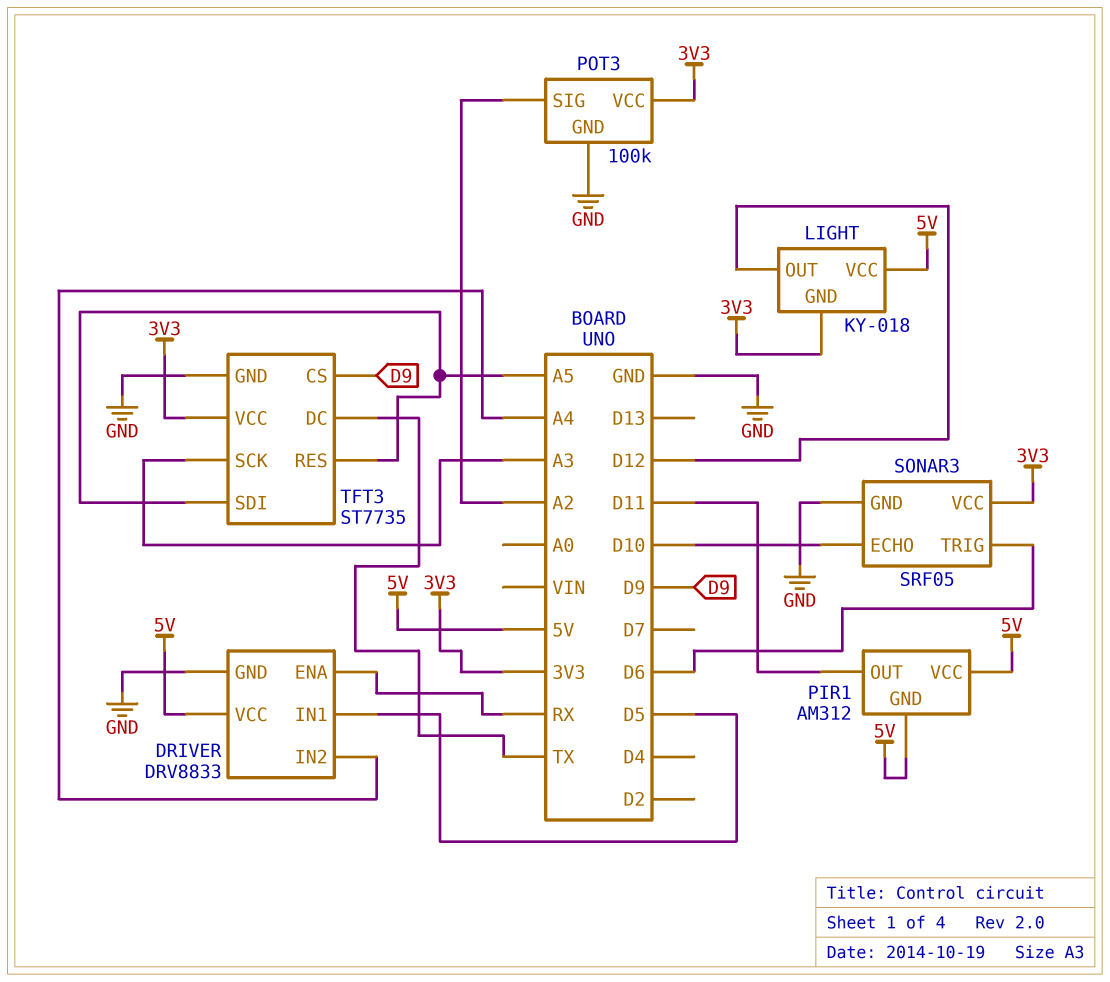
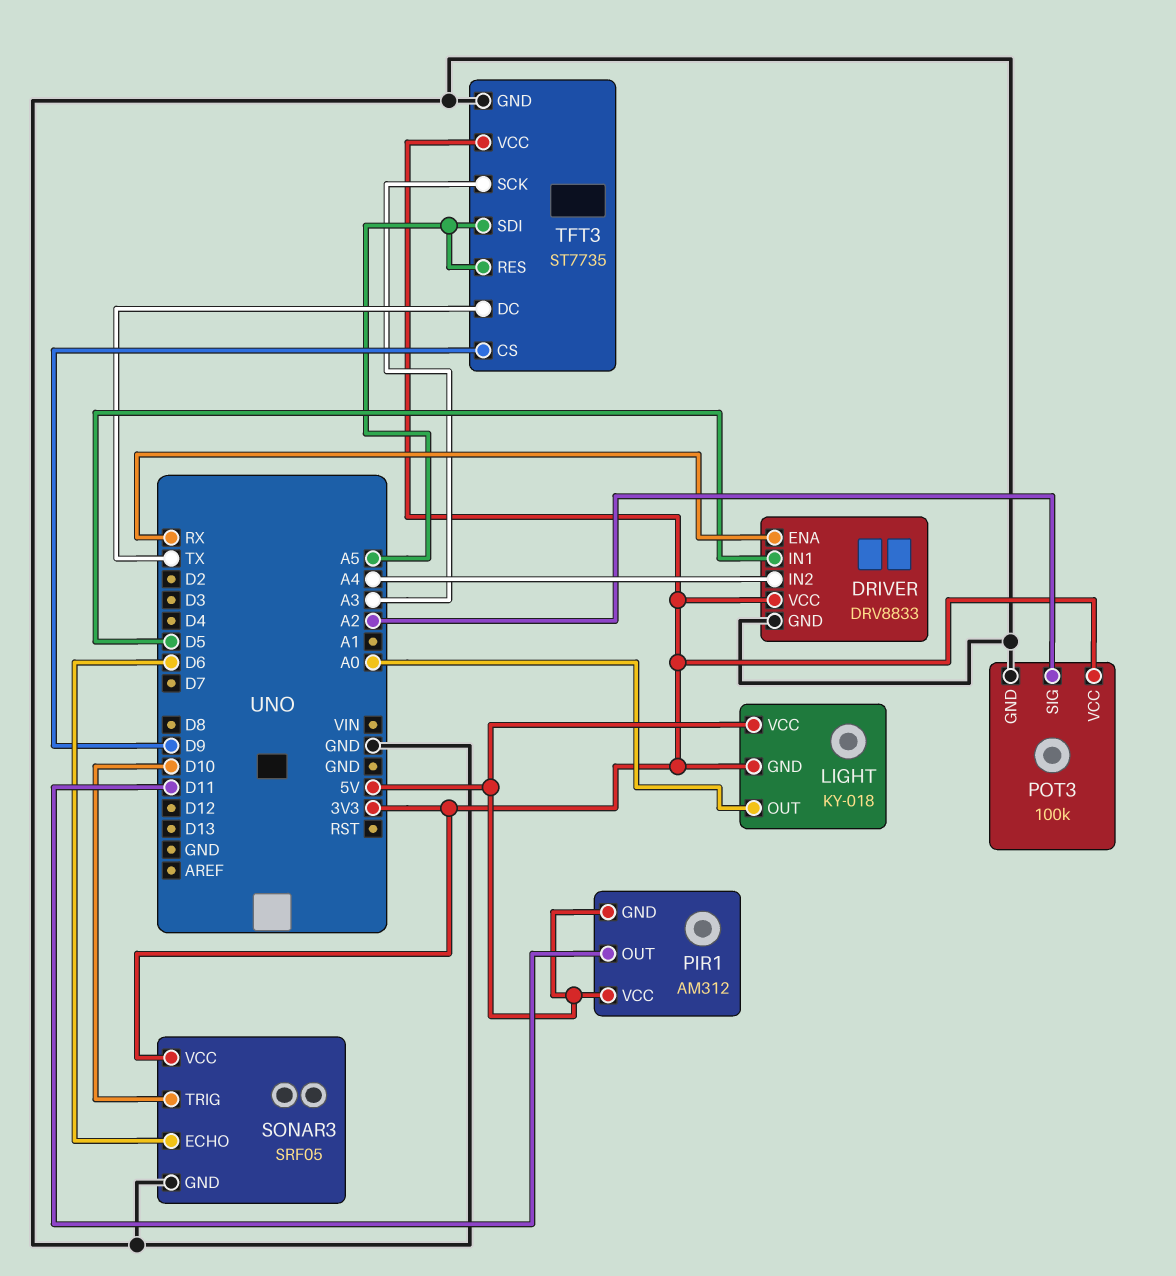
DRIVER pin VCC: 5V -> 3V3
LIGHT pin OUT: D12 -> A0
SONAR3 pin ECHO: D10 -> D6
SONAR3 pin TRIG: D6 -> D10

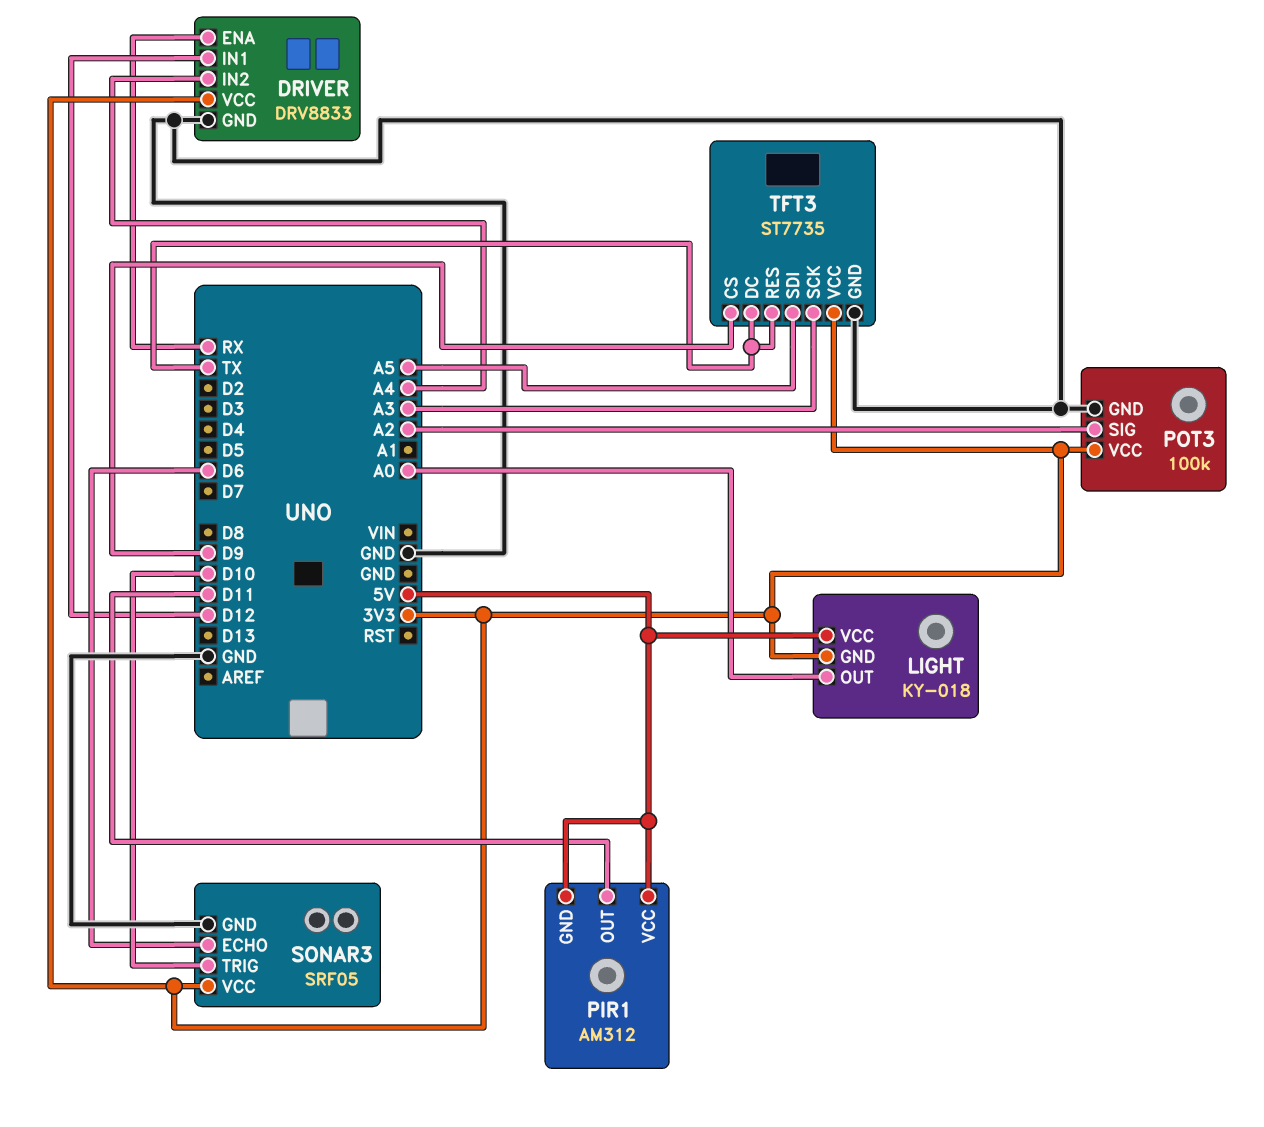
DRIVER pin IN1: D5 -> D12
TFT3 pin RES: A5 -> TX

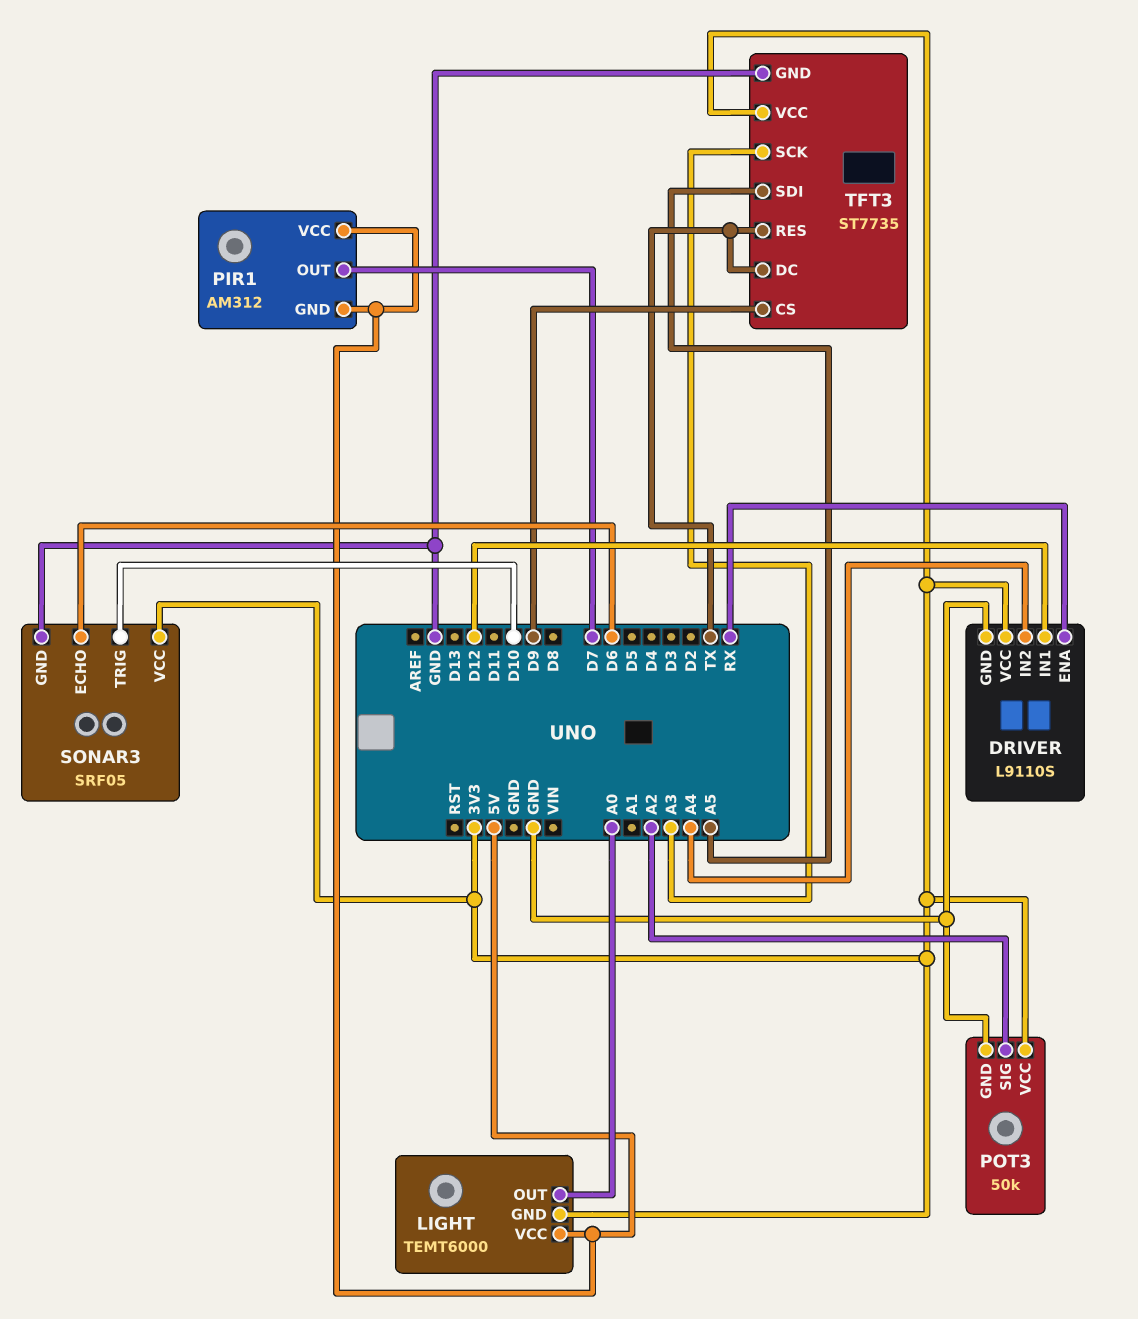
DRIVER: DRV8833 -> L9110S
LIGHT: KY-018 -> TEMT6000
PIR1 pin OUT: D11 -> D7
POT3: 100k -> 50k

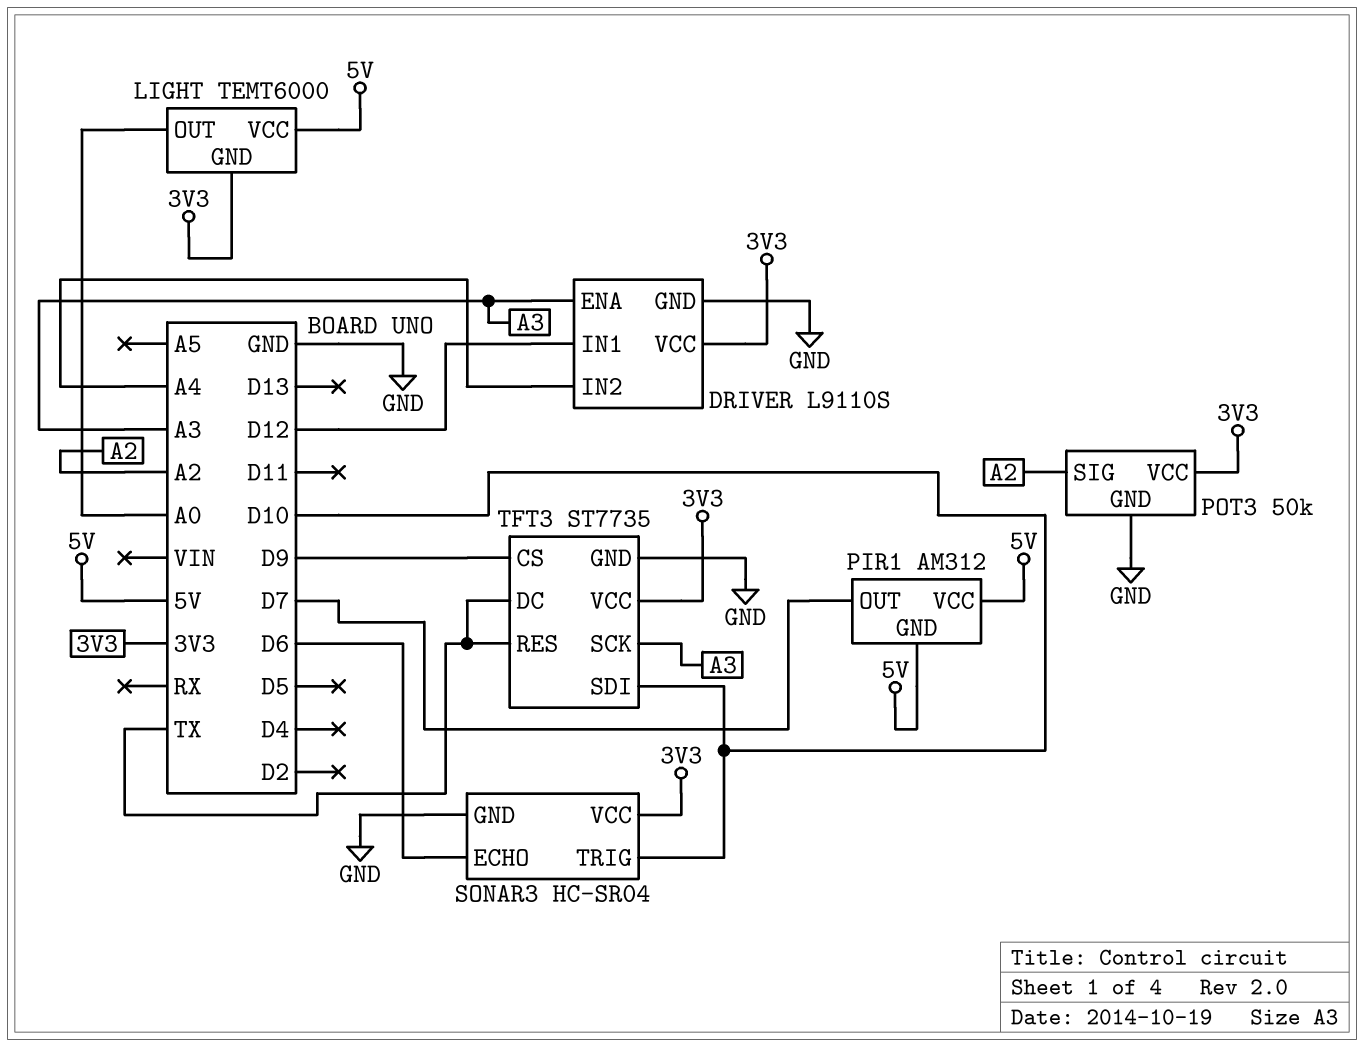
DRIVER pin ENA: RX -> A3
SONAR3: SRF05 -> HC-SR04
TFT3 pin SDI: A5 -> D10

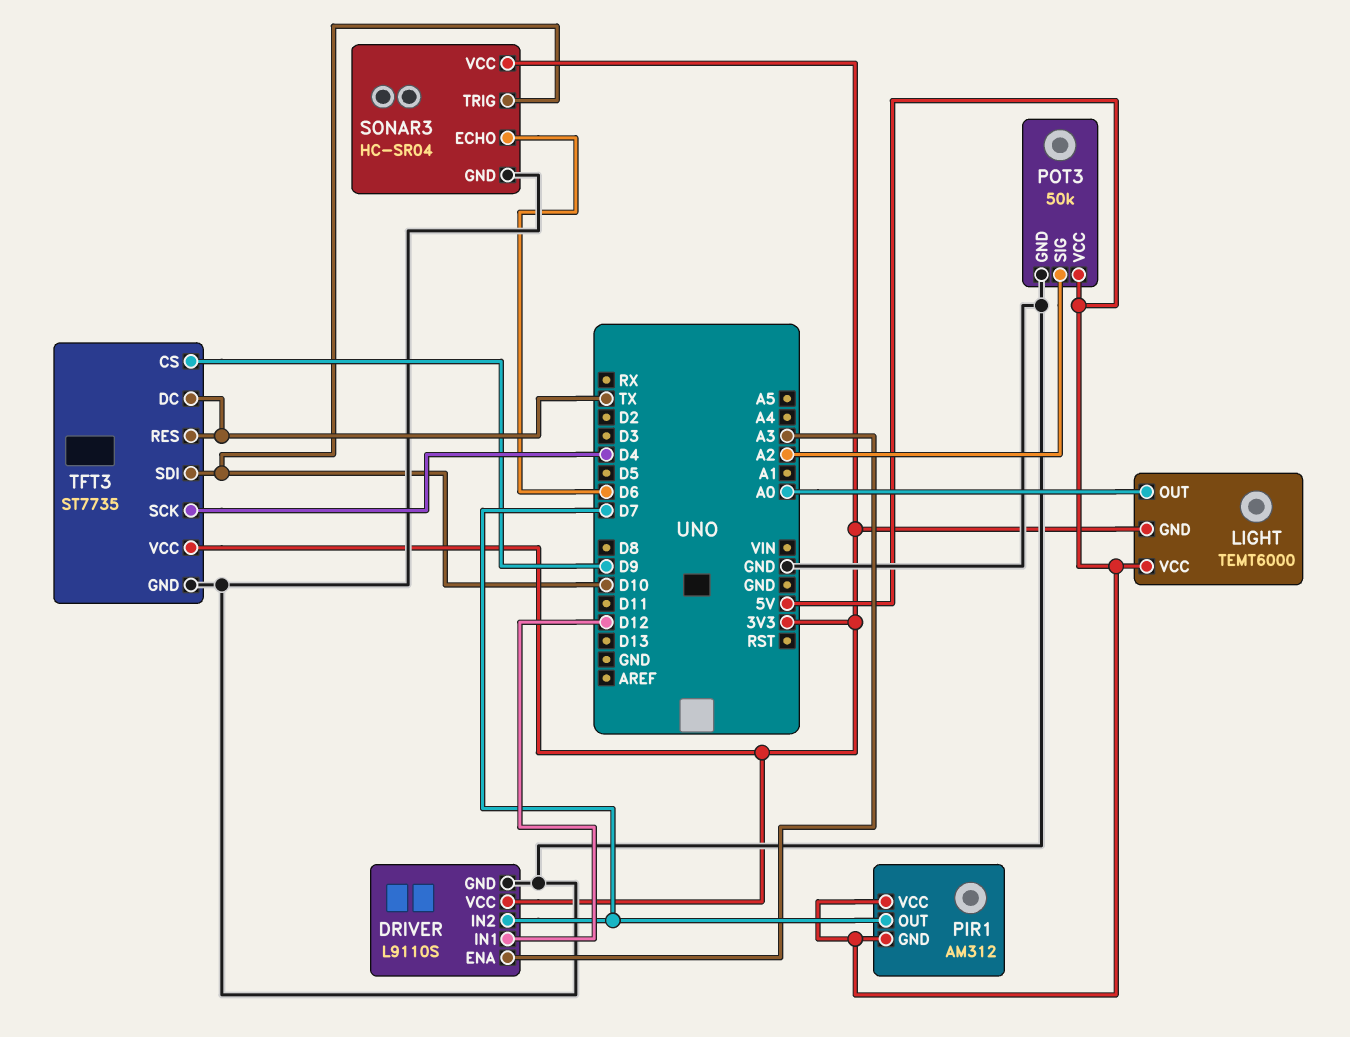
DRIVER pin IN2: A4 -> D7
POT3 pin VCC: 3V3 -> 5V
TFT3 pin SCK: A3 -> D4

